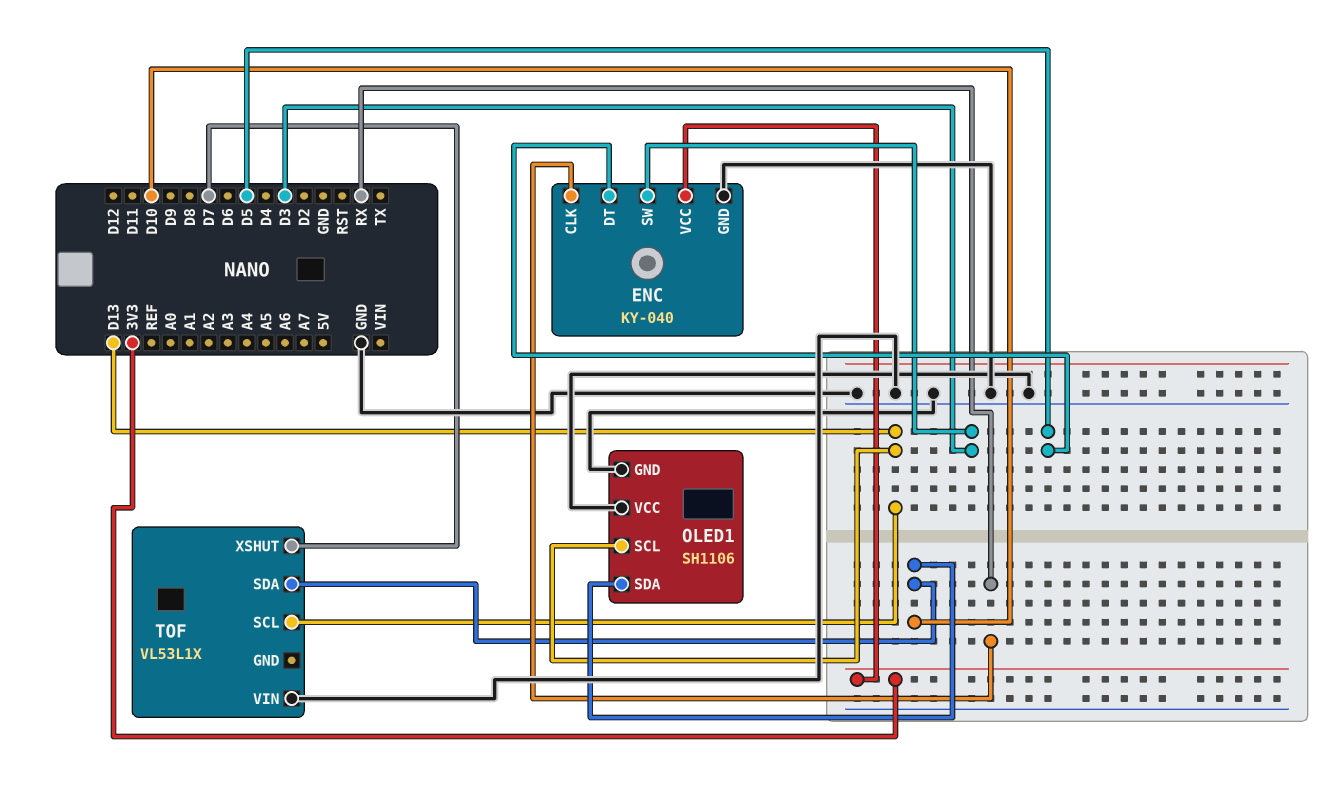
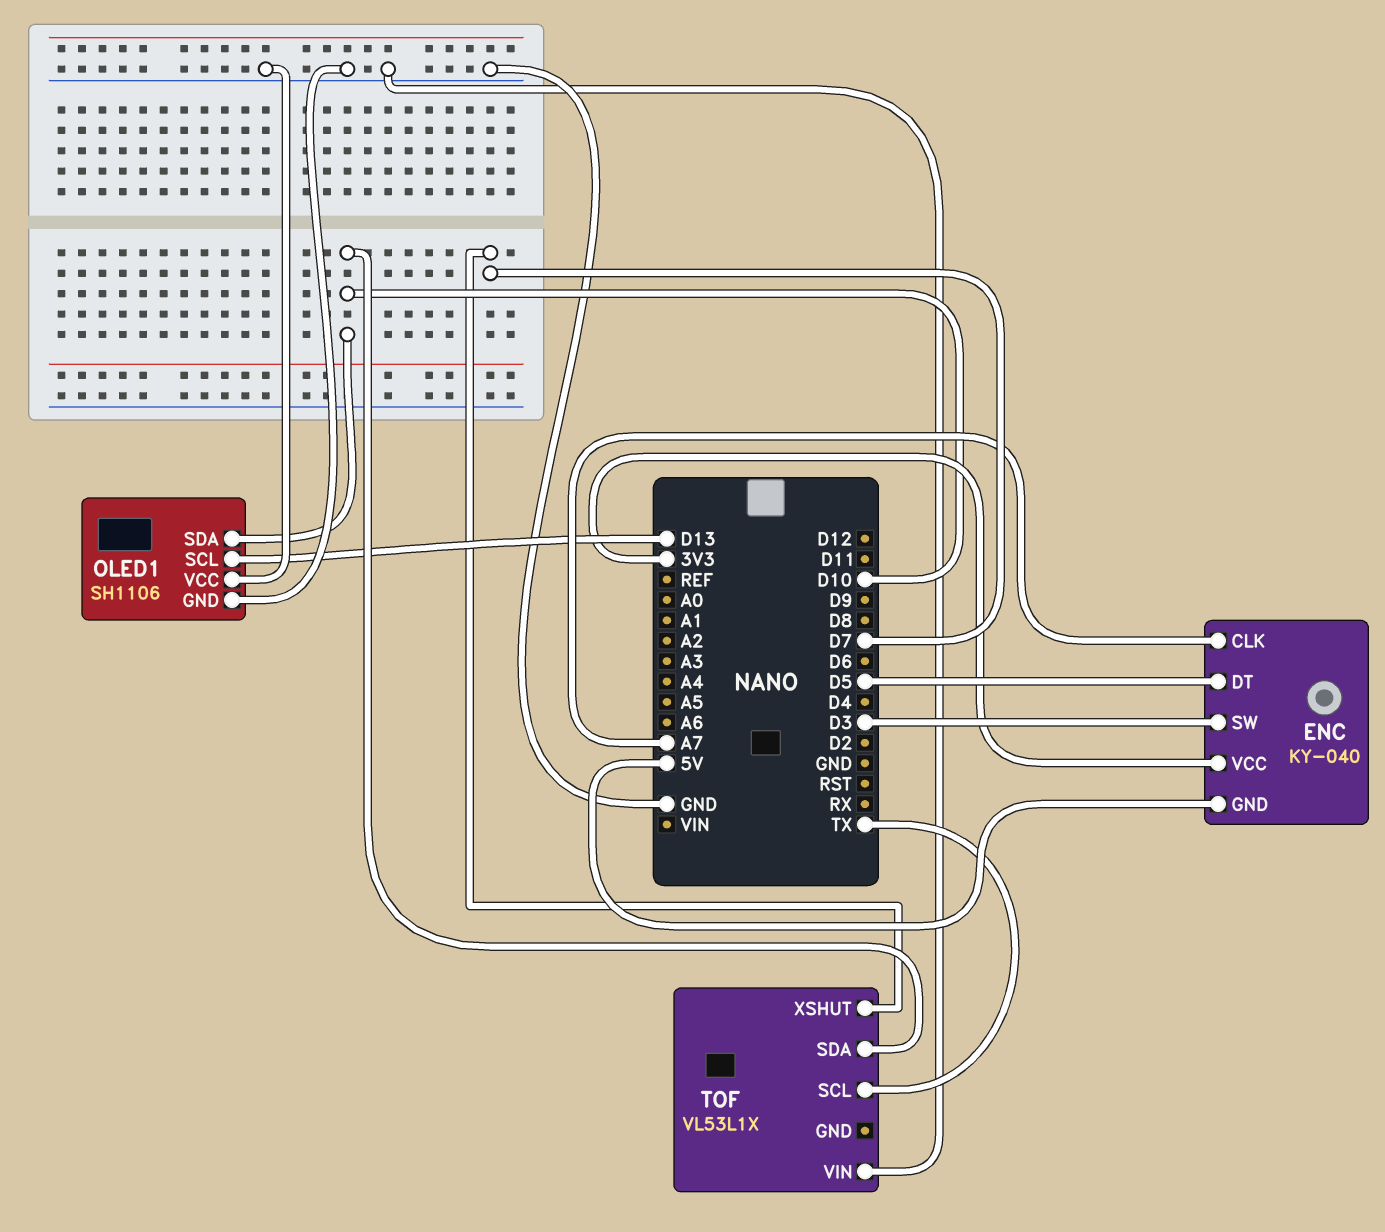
ENC pin CLK: RX -> A7
ENC pin GND: GND -> 5V
TOF pin SCL: D13 -> TX

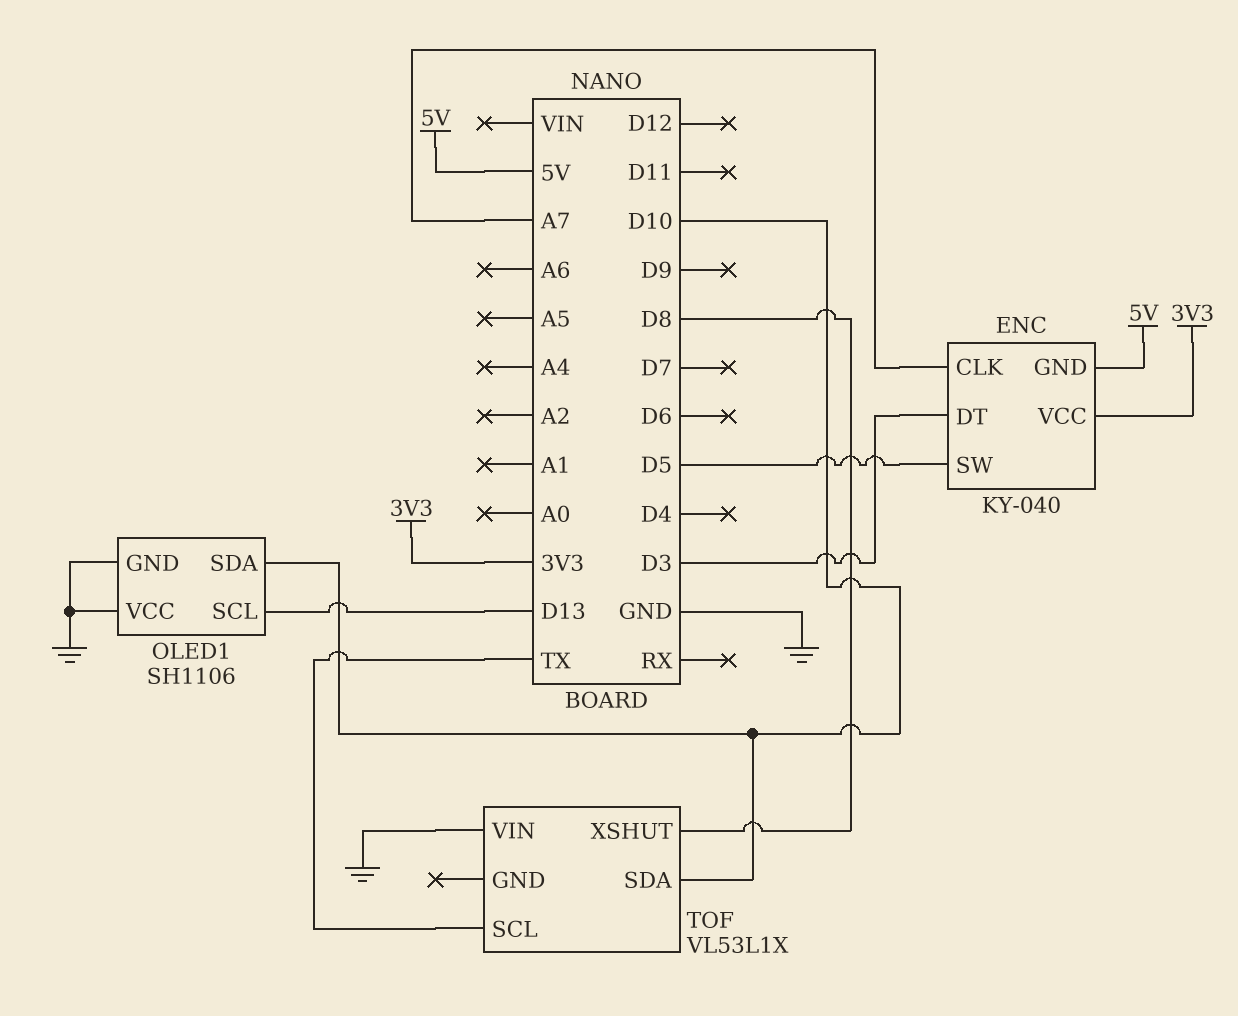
ENC pin DT: D5 -> D3
ENC pin SW: D3 -> D5
TOF pin XSHUT: D7 -> D8

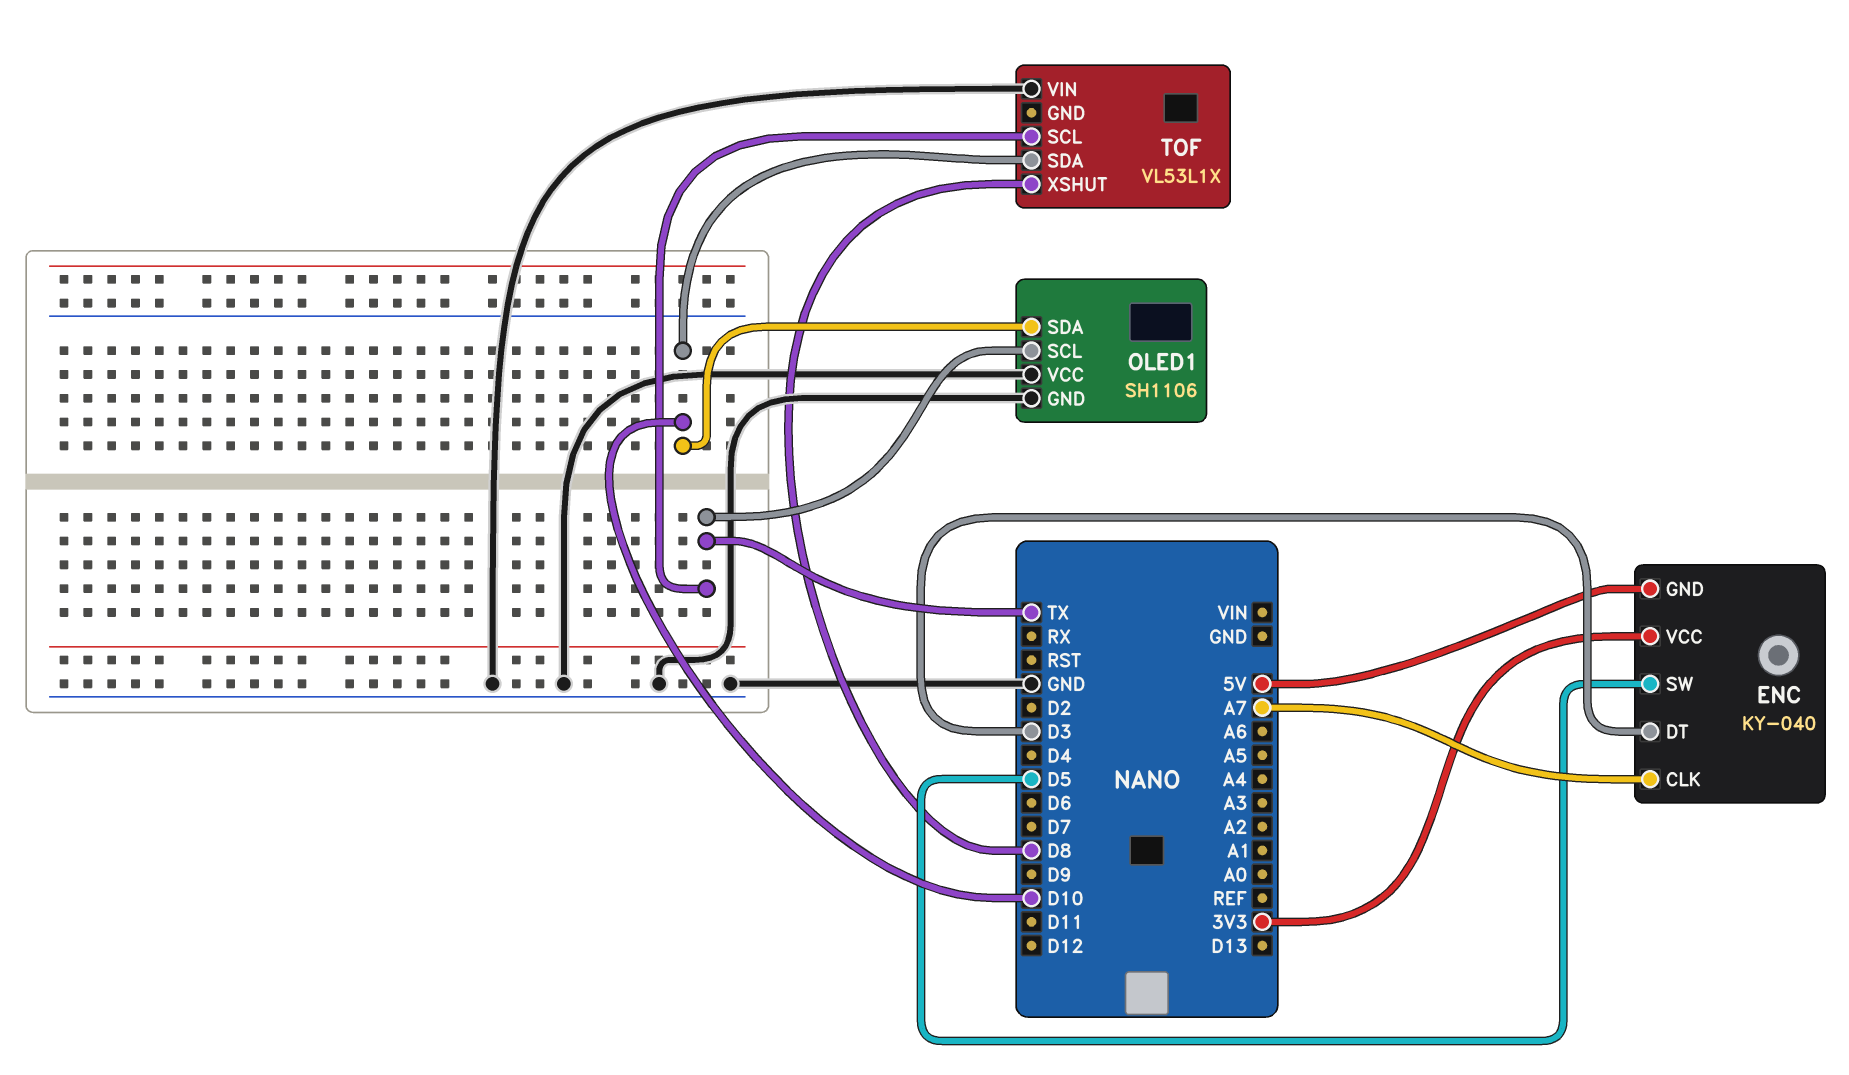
OLED1 pin SCL: D13 -> TX

